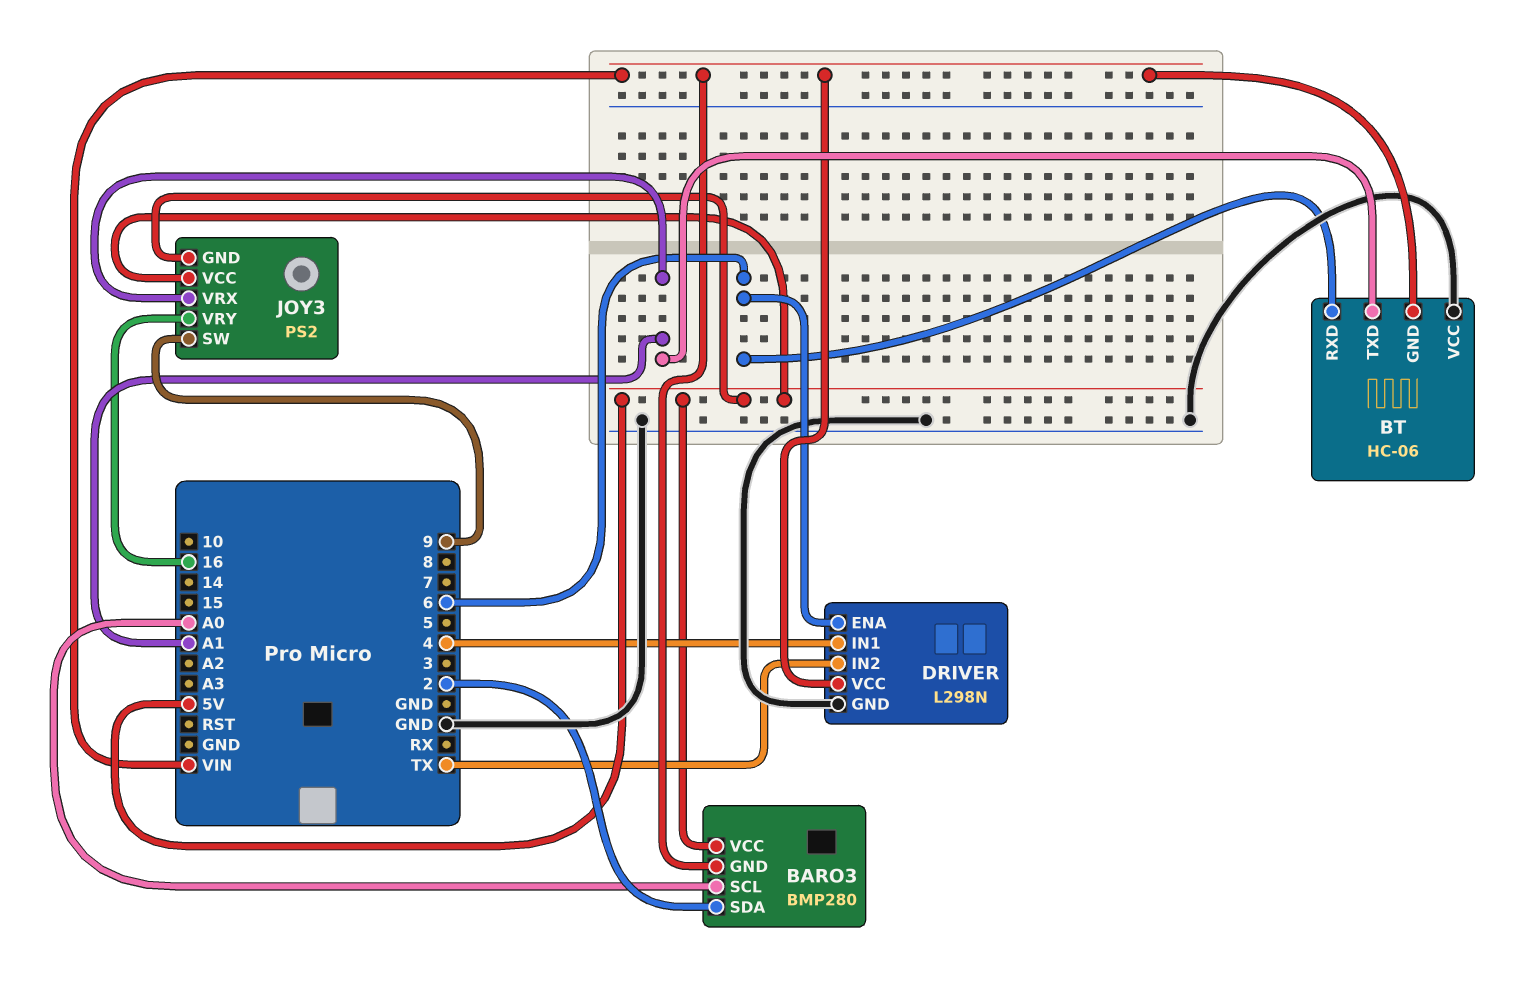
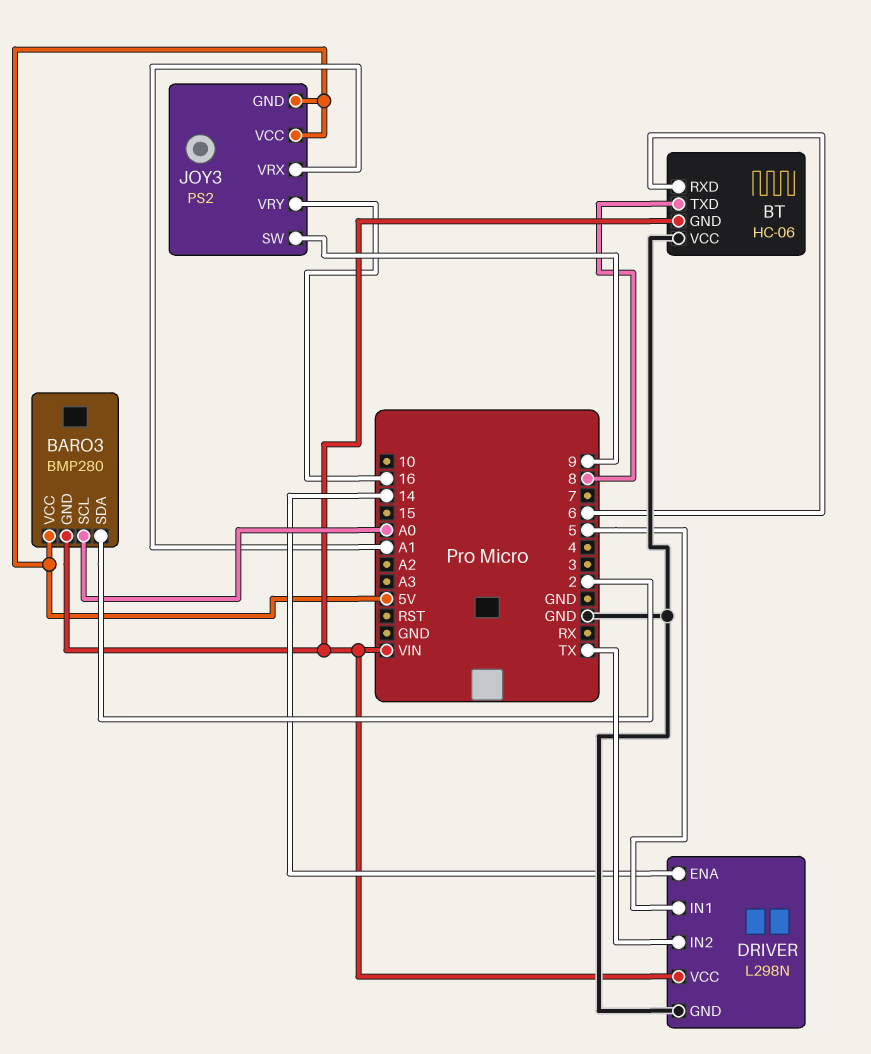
BT pin TXD: A1 -> 8
DRIVER pin ENA: 6 -> 14
DRIVER pin IN1: 4 -> 5

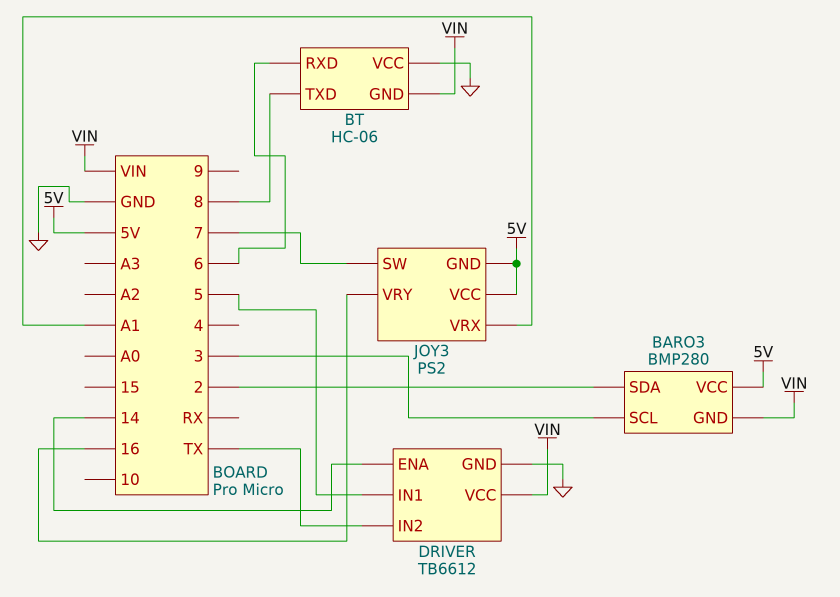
BARO3 pin SCL: A0 -> 3
DRIVER: L298N -> TB6612
JOY3 pin SW: 9 -> 7

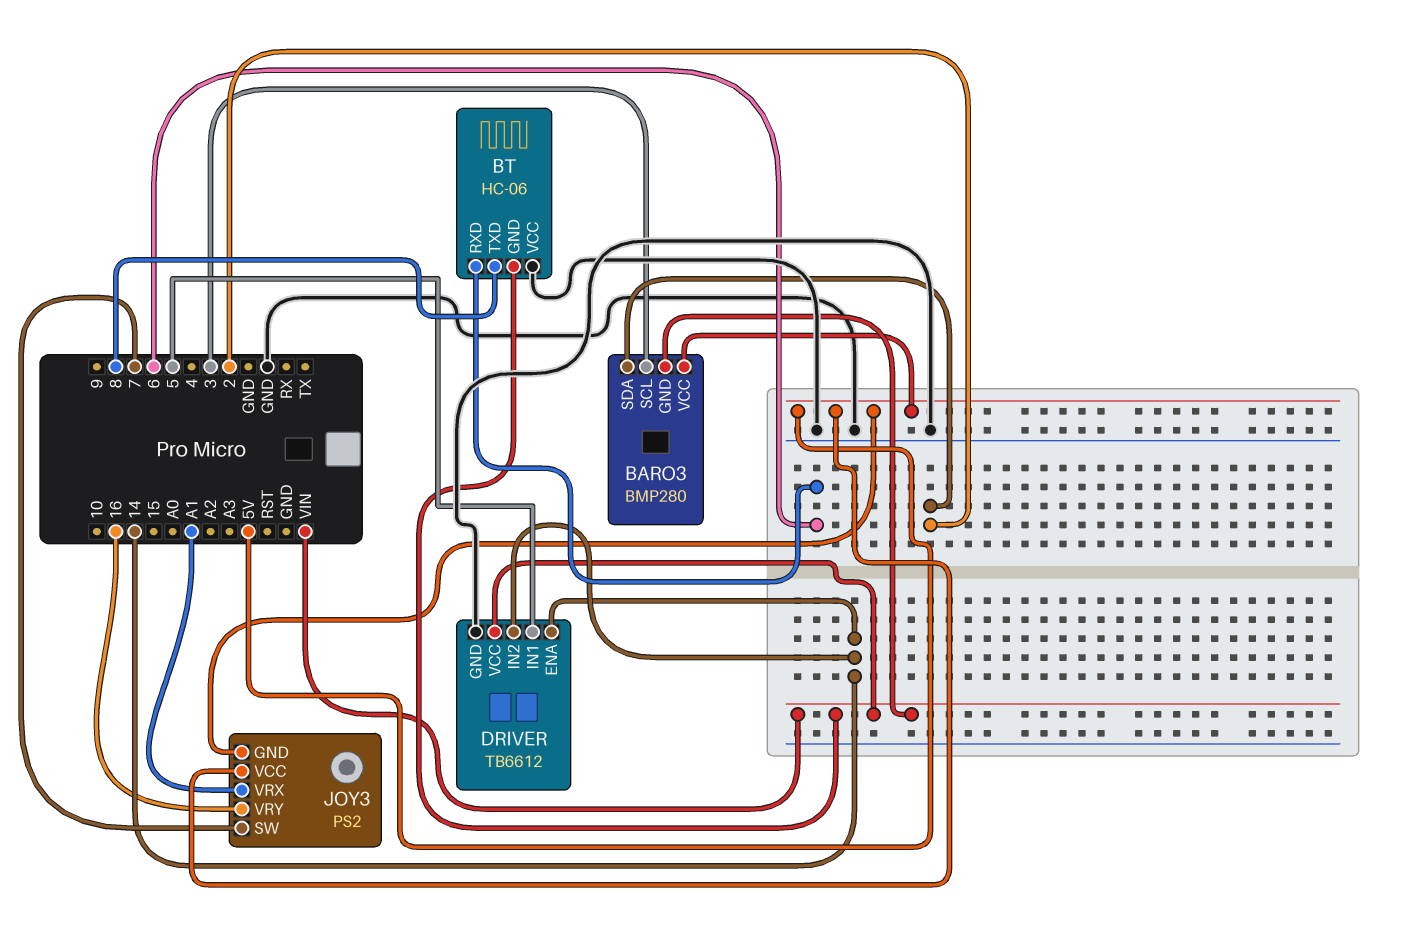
DRIVER pin IN2: TX -> 14

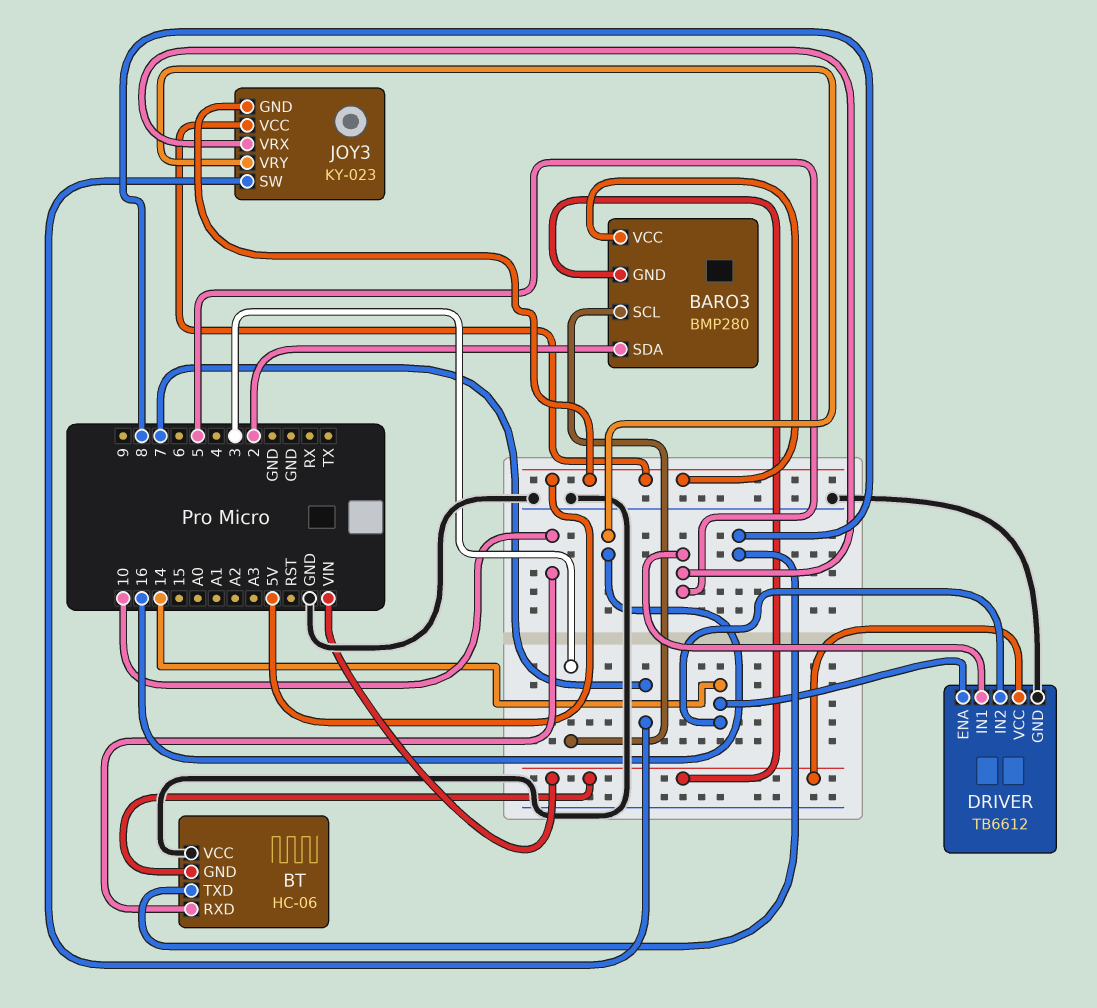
BT pin RXD: 6 -> 10
JOY3: PS2 -> KY-023
JOY3 pin VRX: A1 -> 5

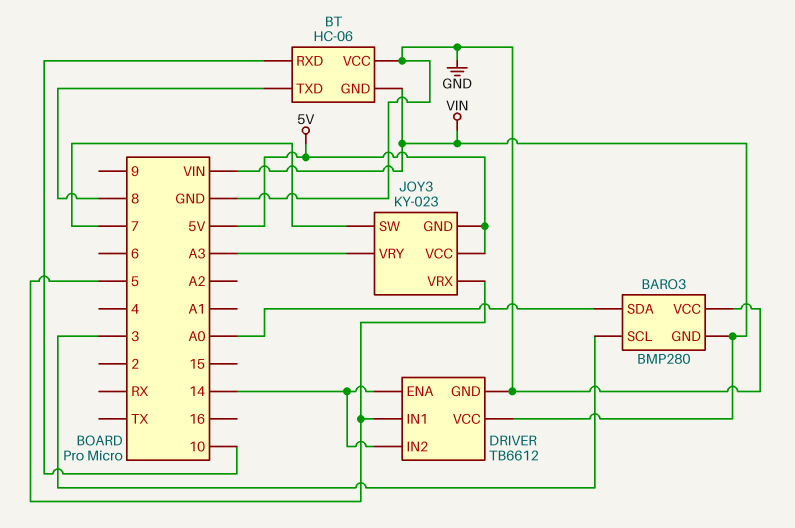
BARO3 pin SDA: 2 -> A0
BARO3 pin VCC: 5V -> GND
JOY3 pin VRY: 16 -> A3

